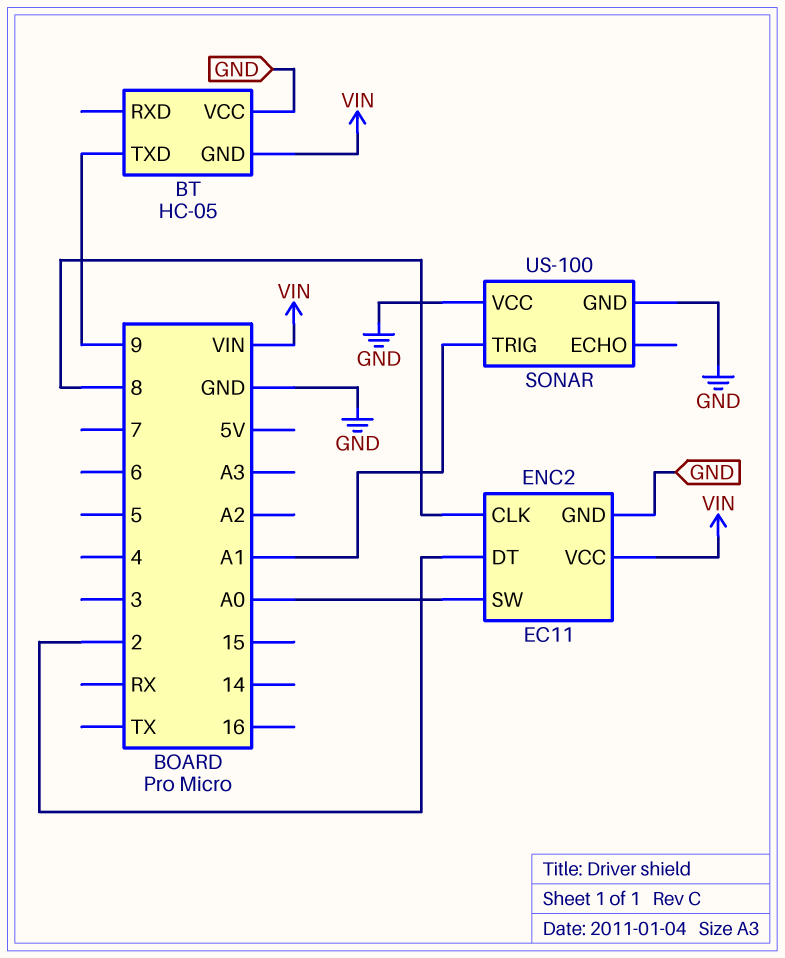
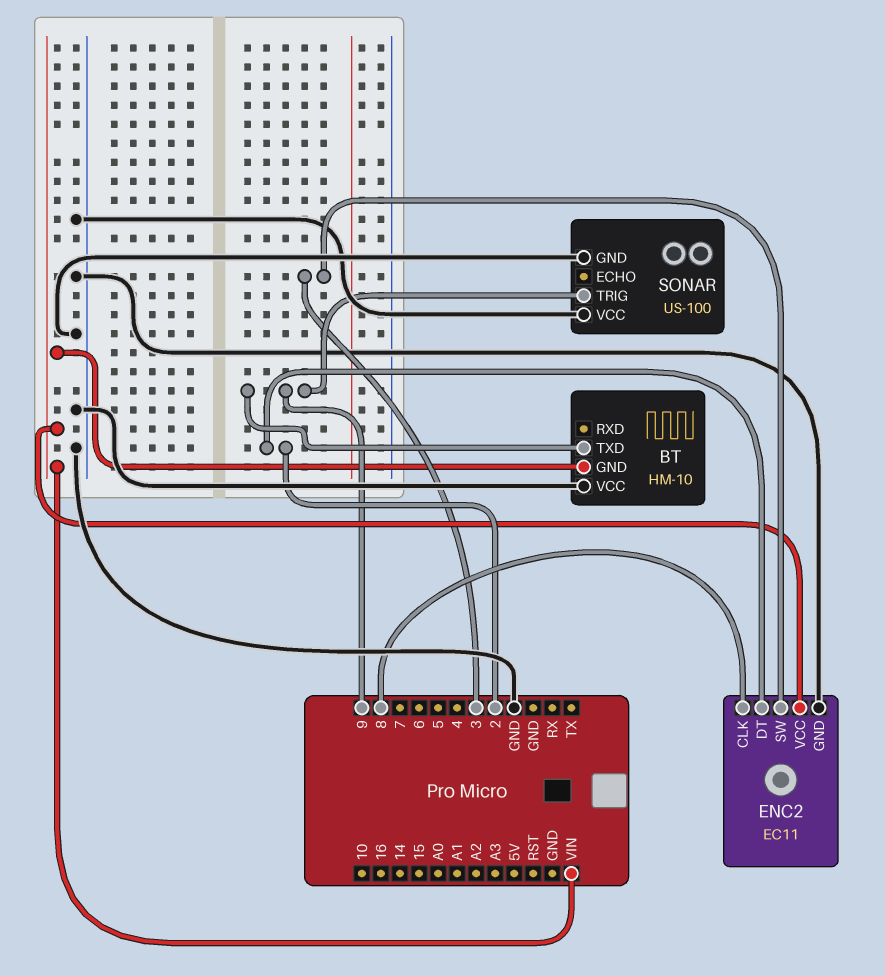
BT: HC-05 -> HM-10
ENC2 pin SW: A0 -> 3
SONAR pin TRIG: A1 -> 9

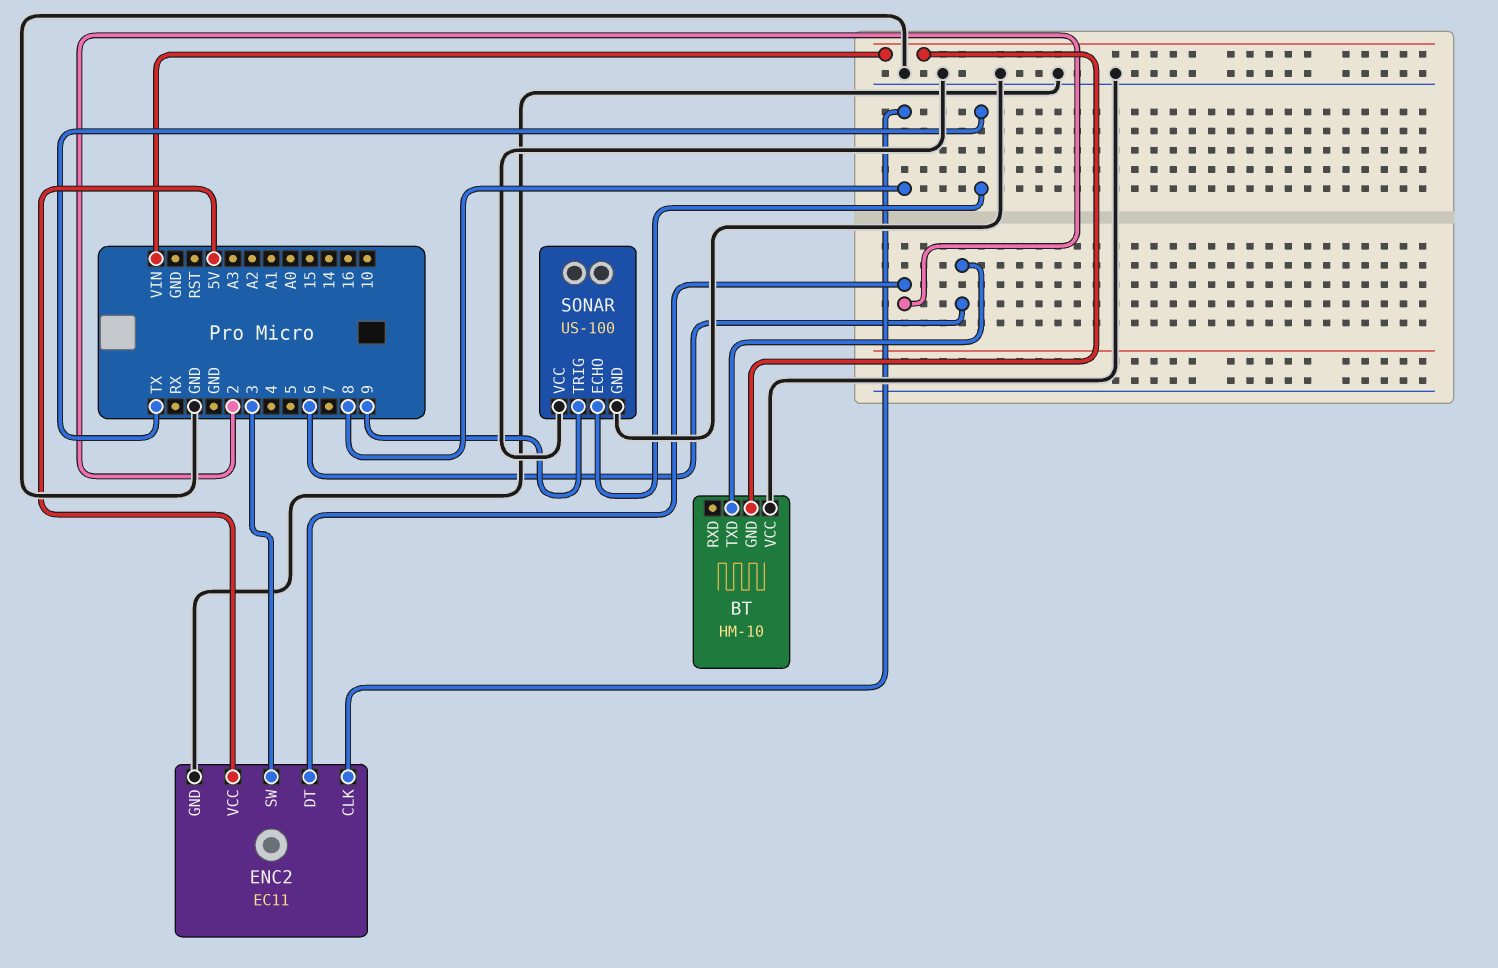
BT pin TXD: 9 -> 6
ENC2 pin VCC: VIN -> 5V
SONAR pin ECHO: none -> TX

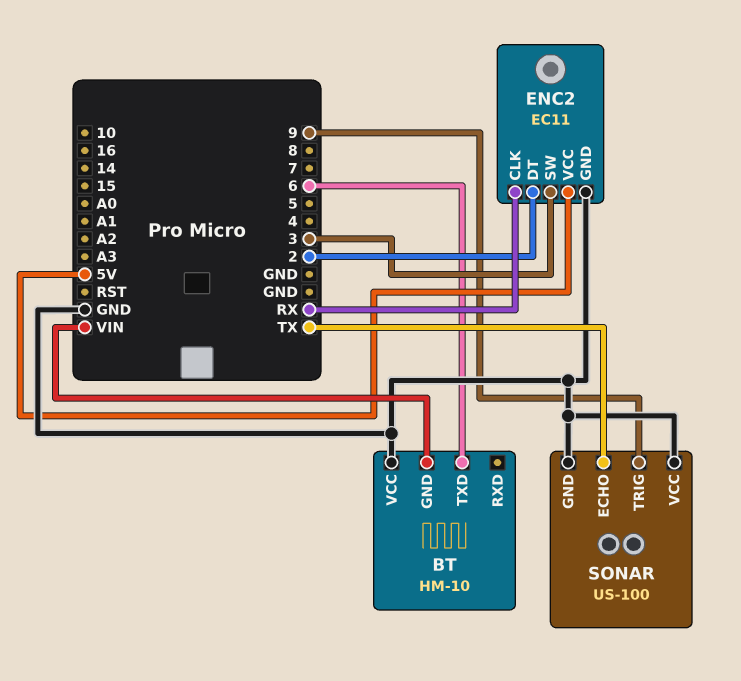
ENC2 pin CLK: 8 -> RX

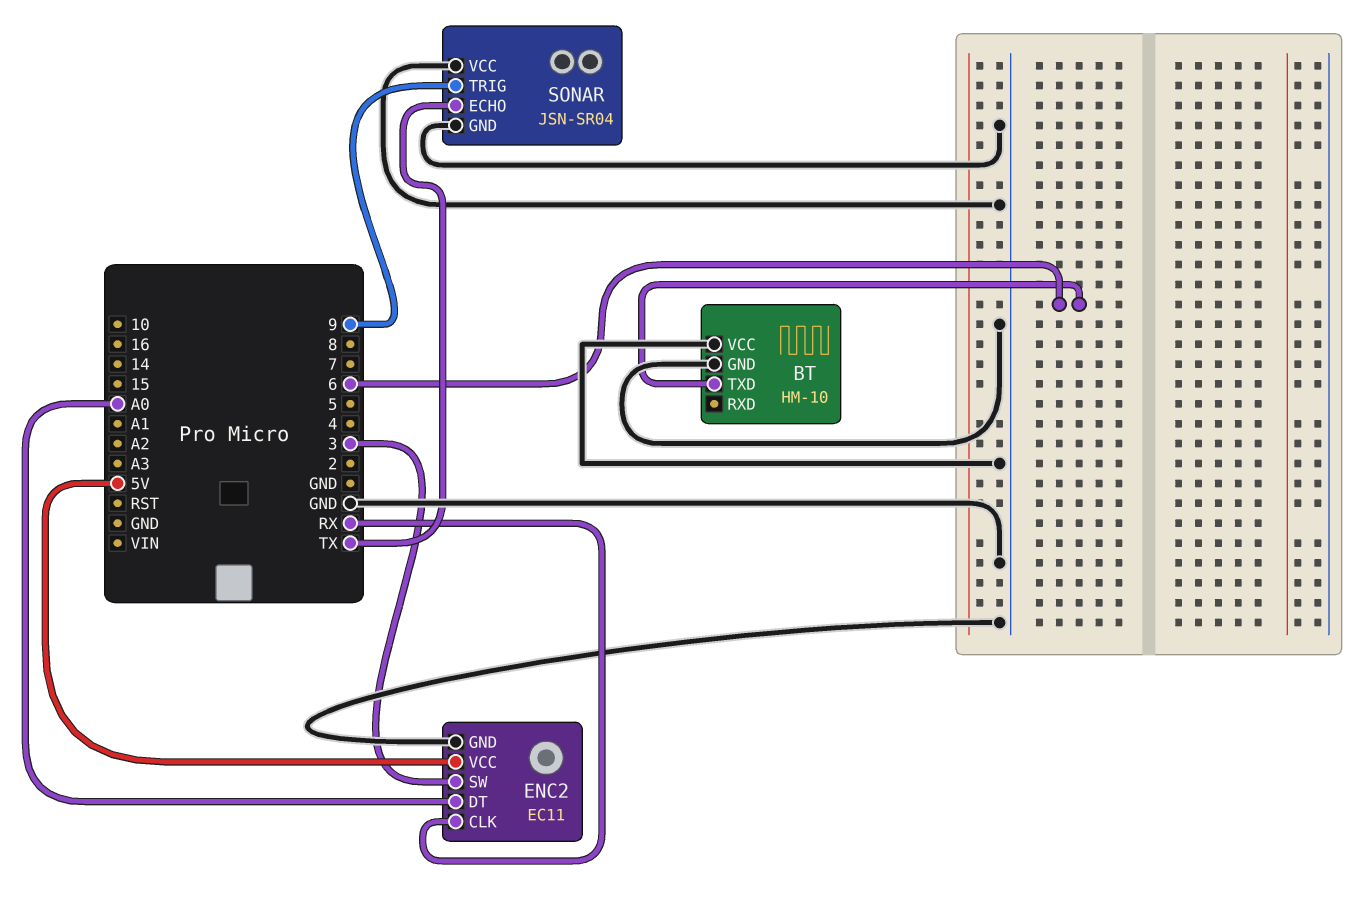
BT pin GND: VIN -> GND
ENC2 pin DT: 2 -> A0
SONAR: US-100 -> JSN-SR04

